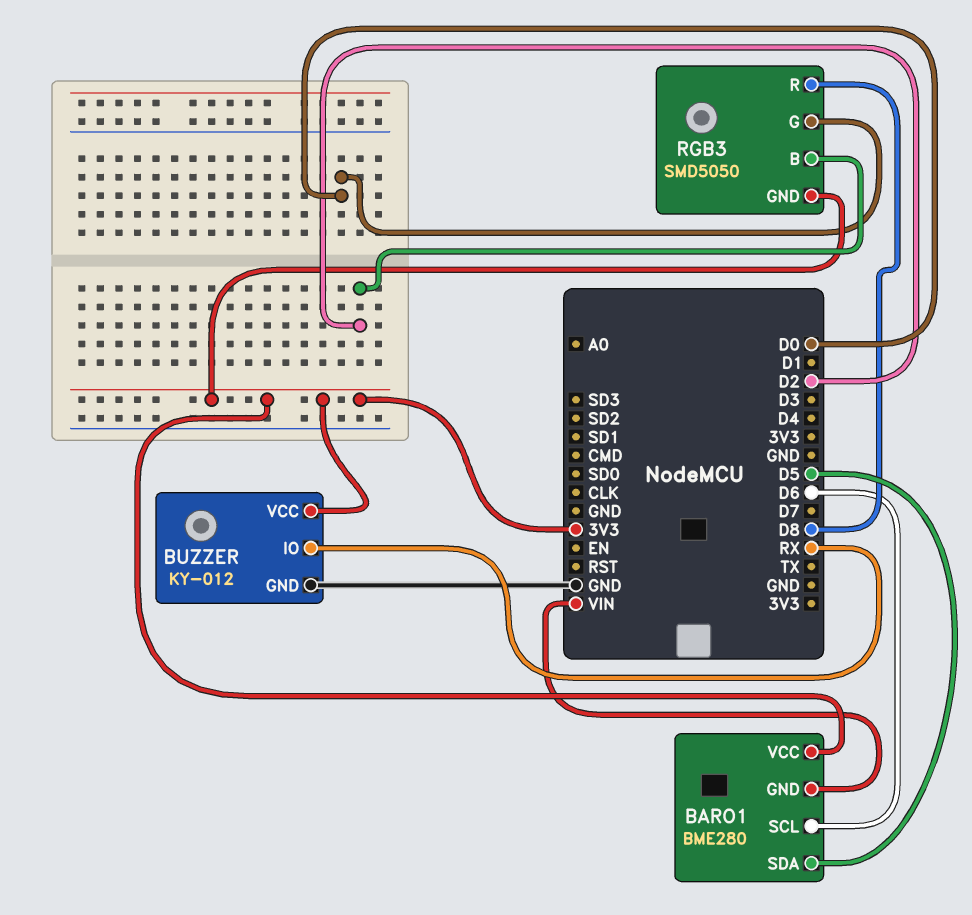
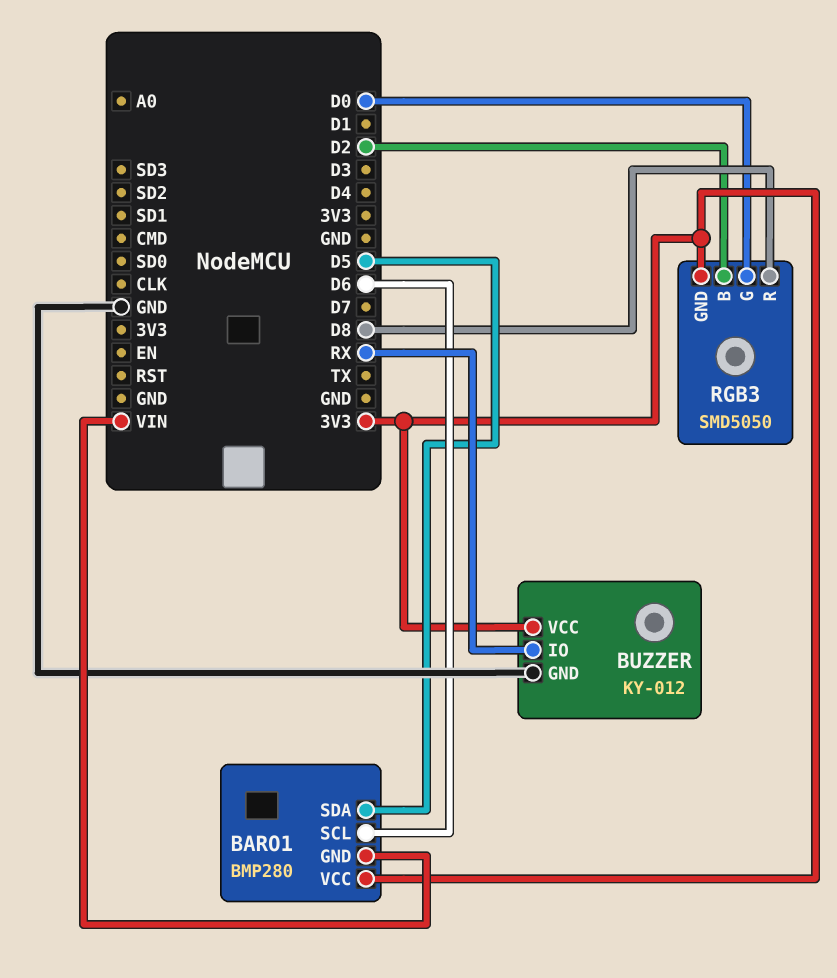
BARO1: BME280 -> BMP280

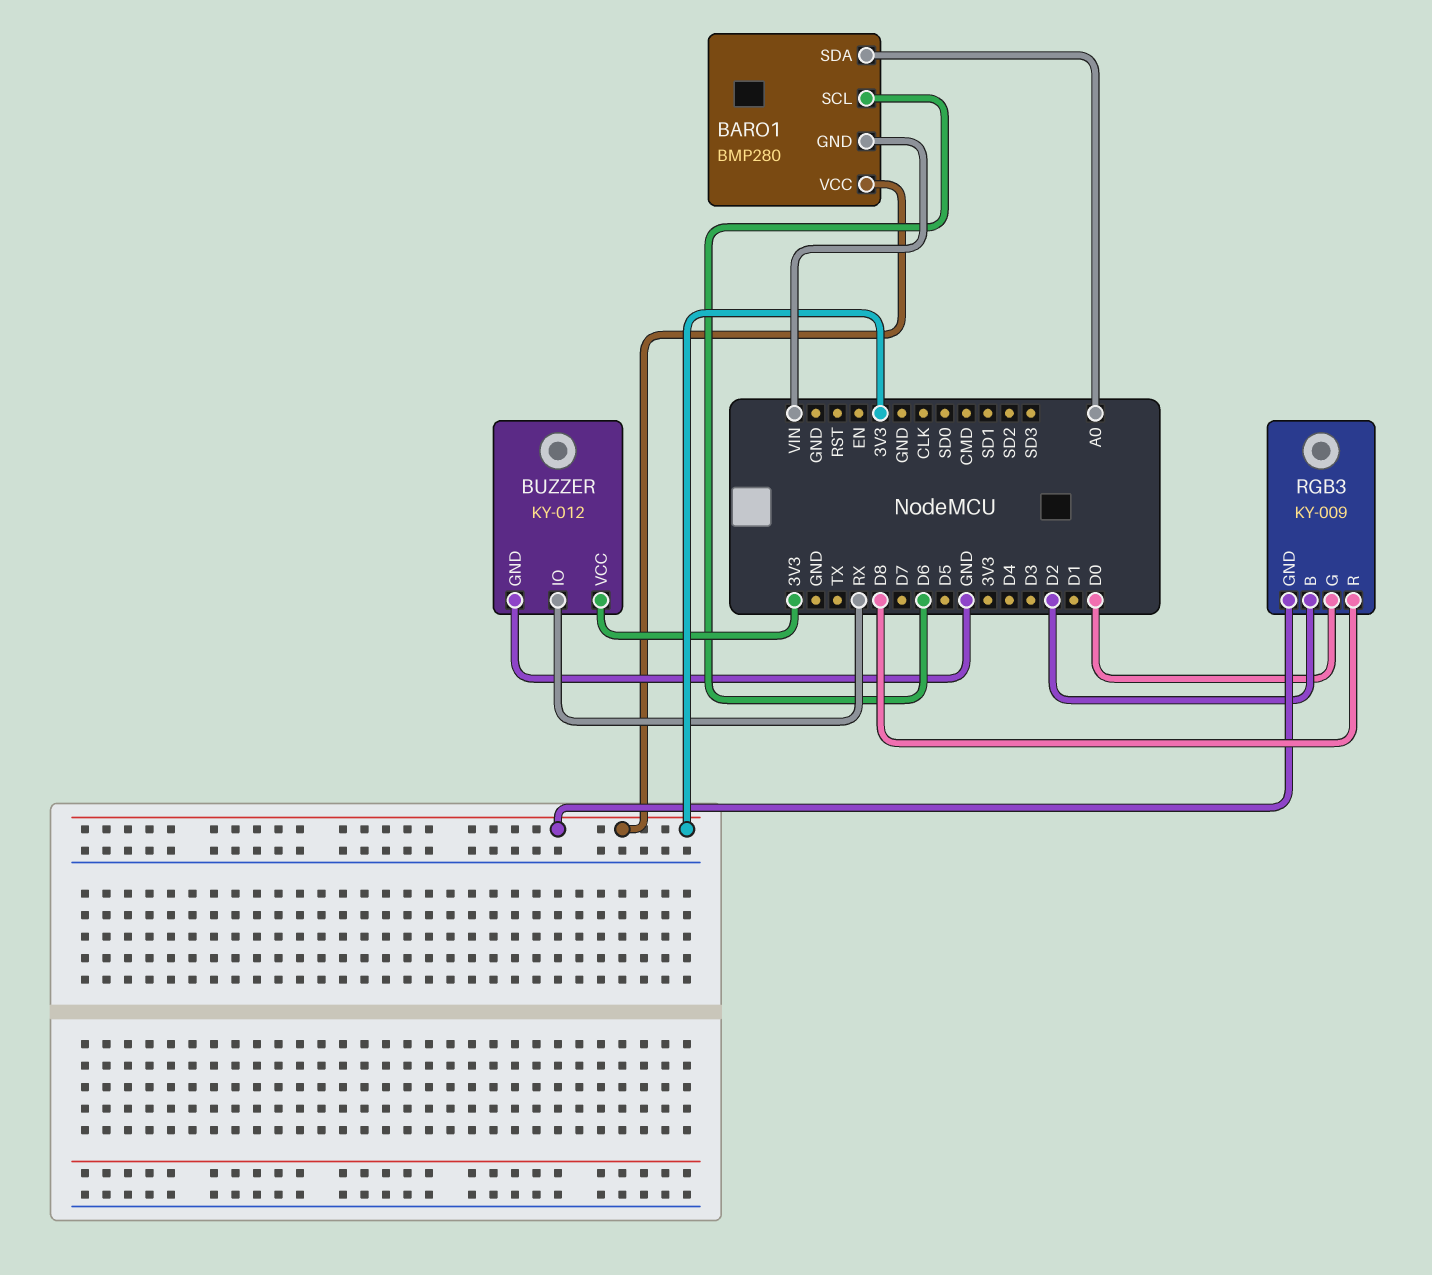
BARO1 pin SDA: D5 -> A0
RGB3: SMD5050 -> KY-009

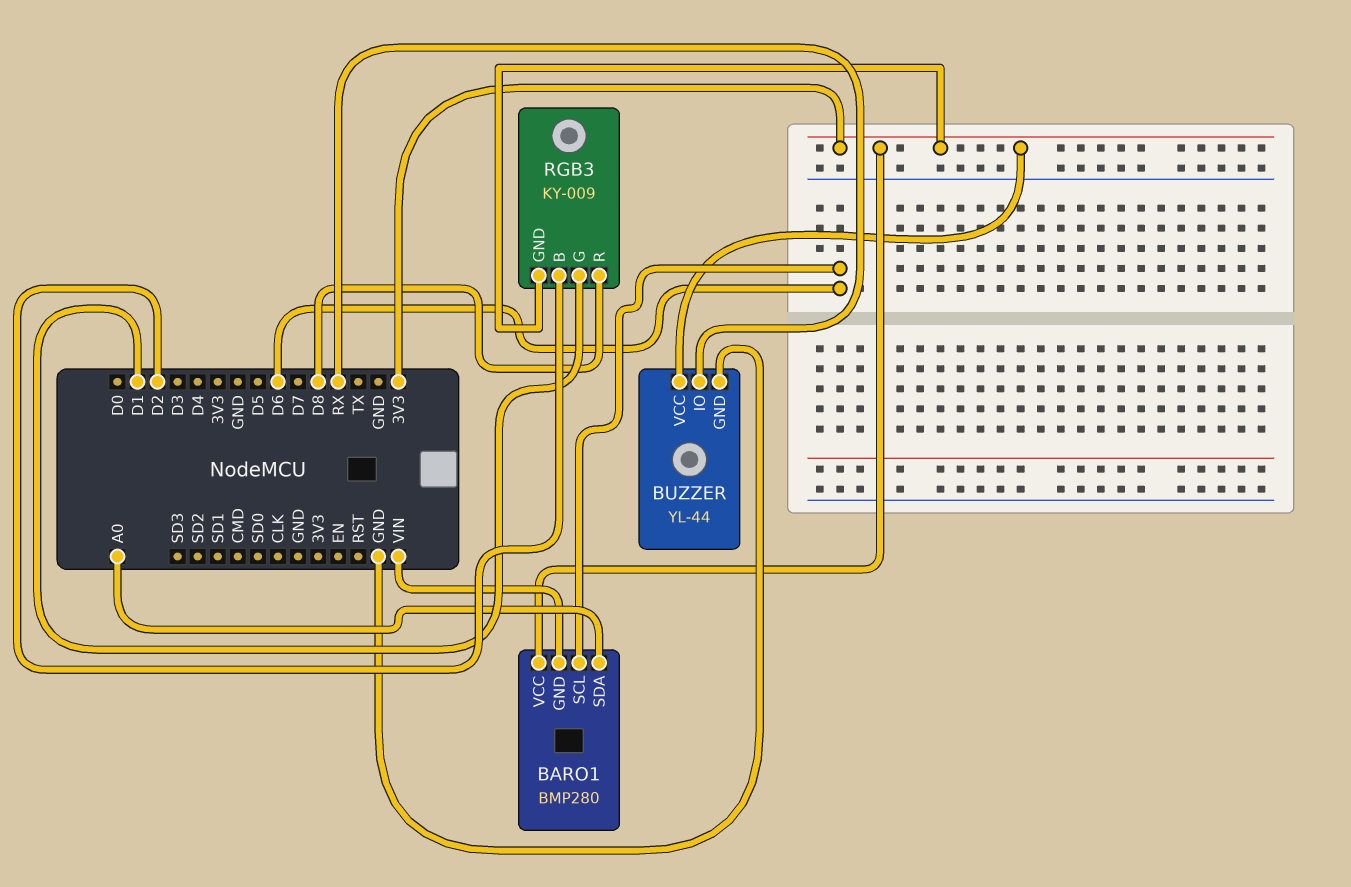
BUZZER: KY-012 -> YL-44
RGB3 pin G: D0 -> D1

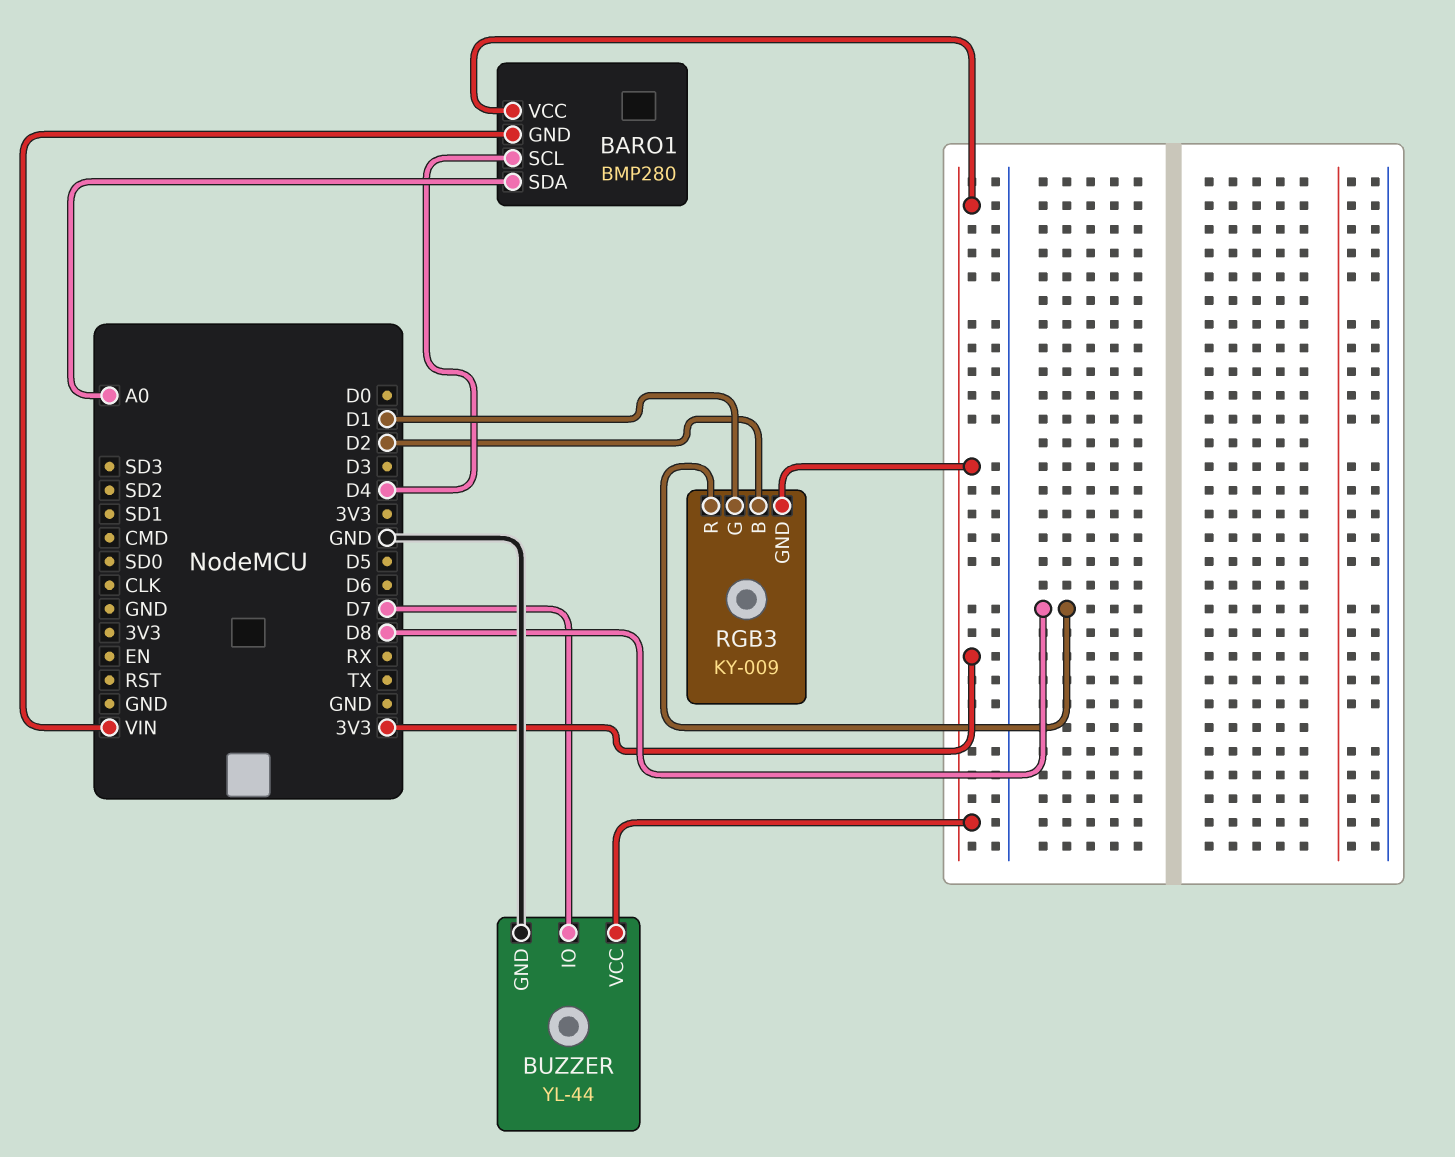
BARO1 pin SCL: D6 -> D4
BUZZER pin IO: RX -> D7

